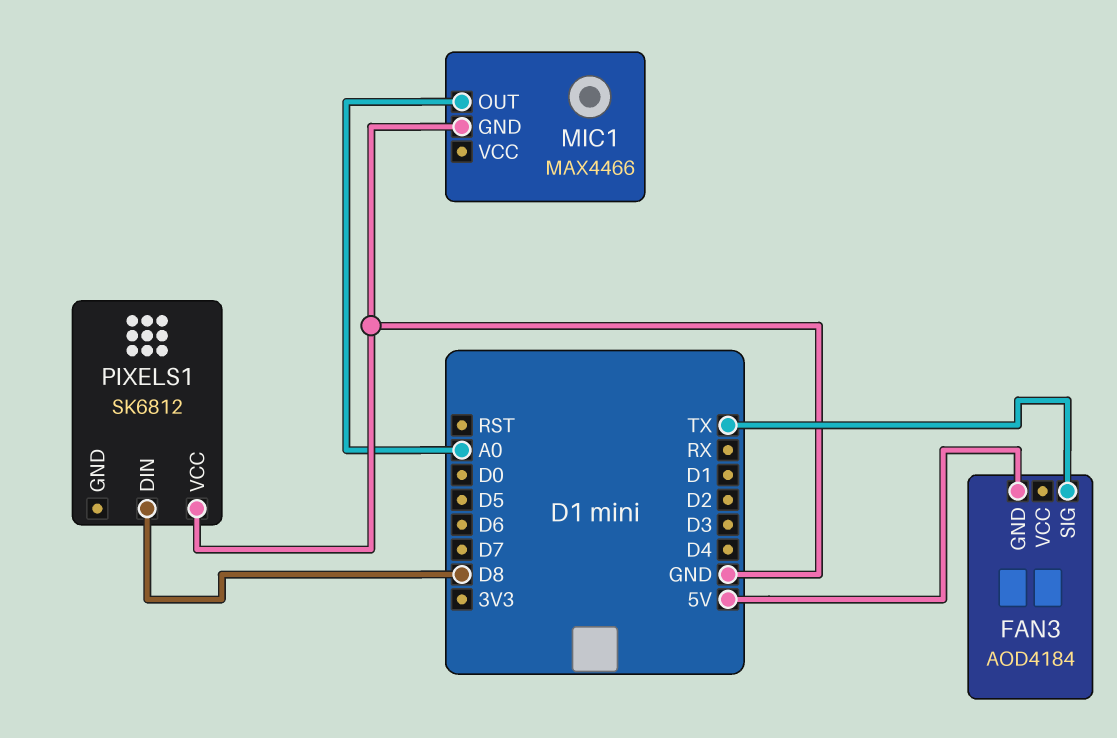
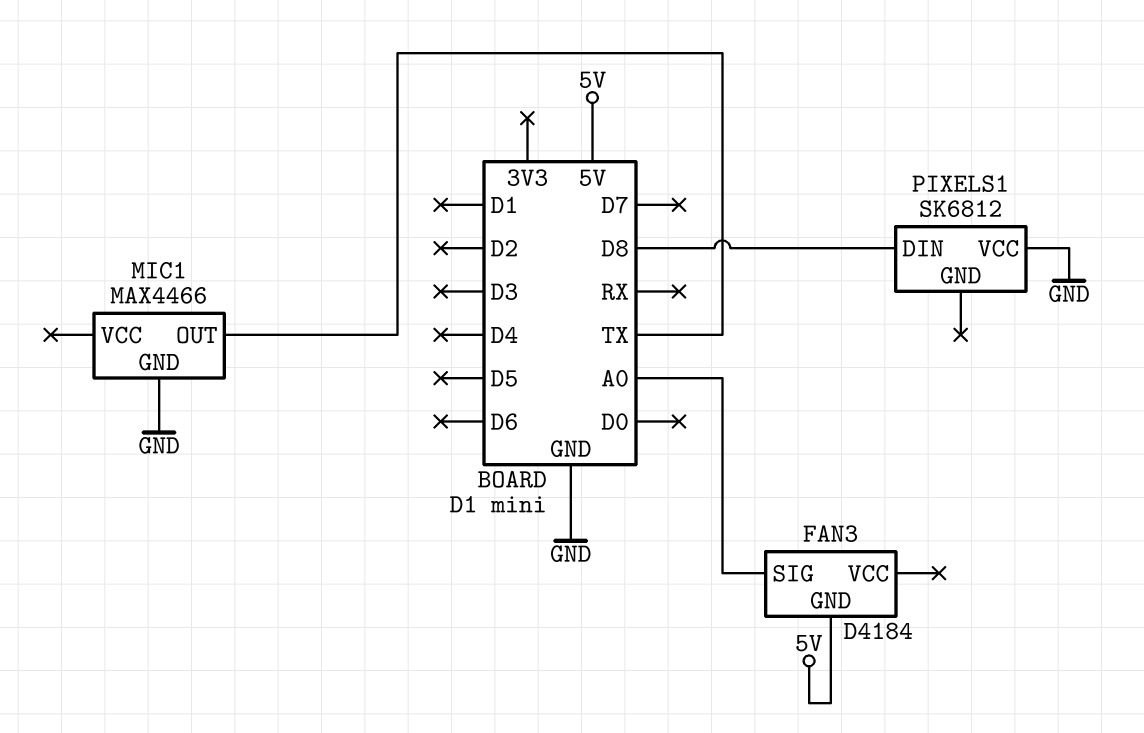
FAN3: AOD4184 -> D4184
FAN3 pin SIG: TX -> A0
MIC1 pin OUT: A0 -> TX

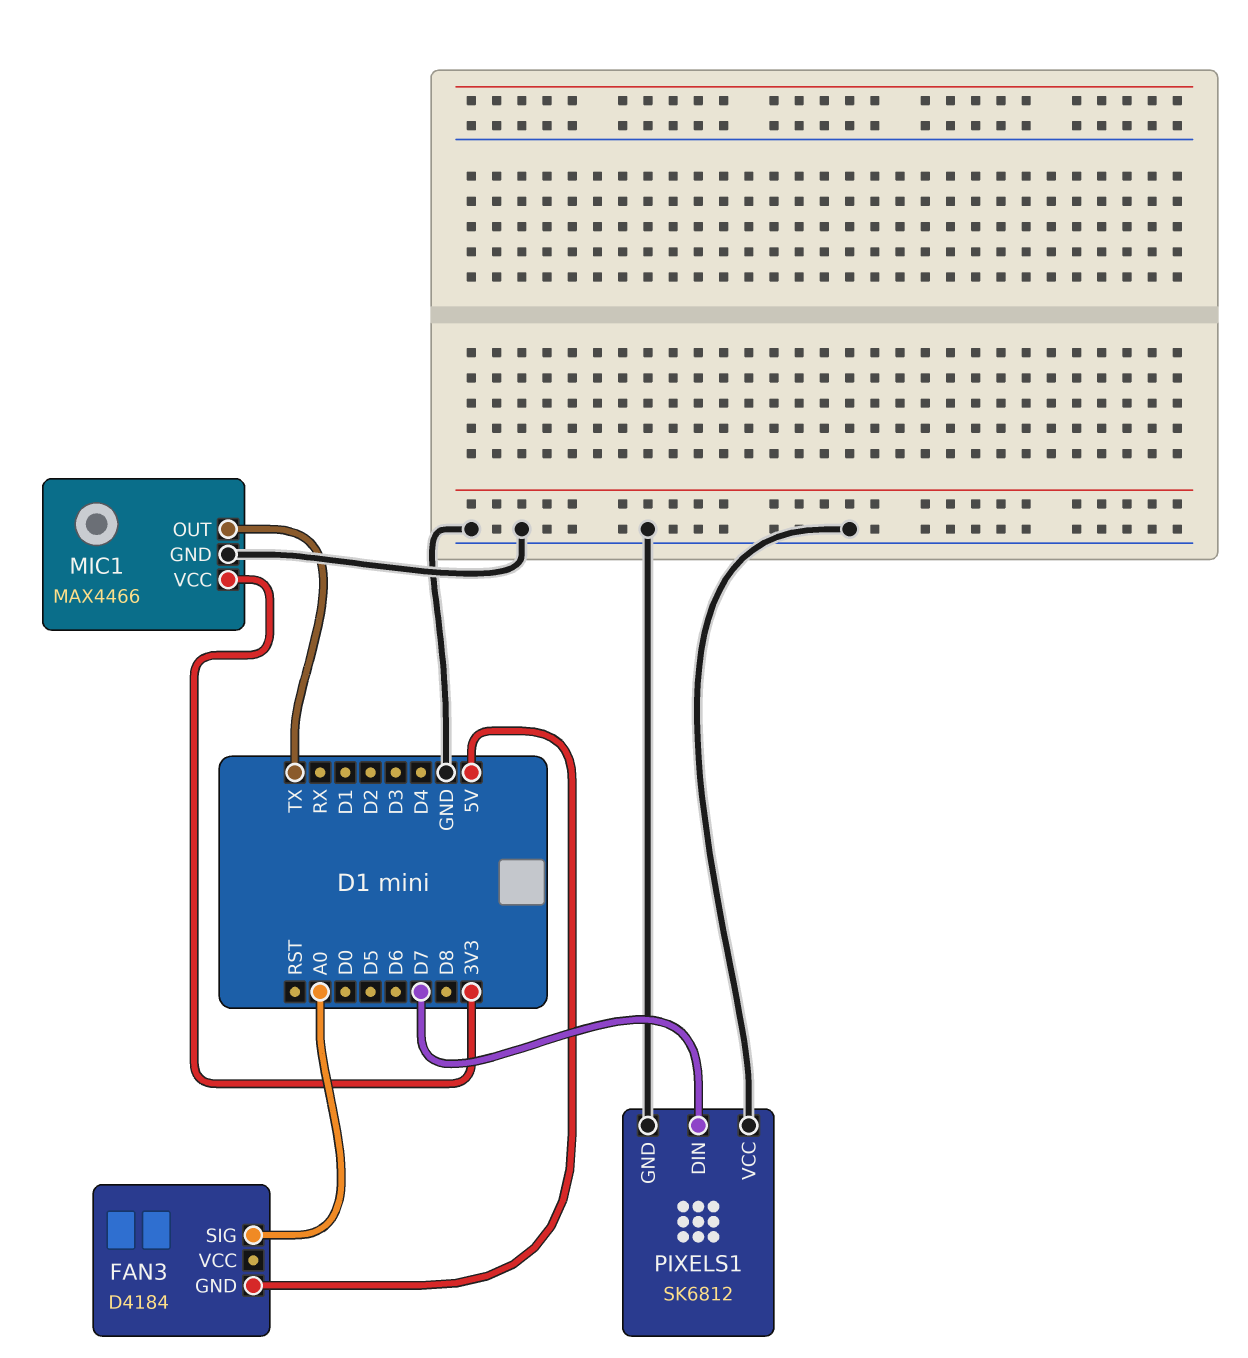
MIC1 pin VCC: none -> 3V3
PIXELS1 pin DIN: D8 -> D7
PIXELS1 pin GND: none -> GND

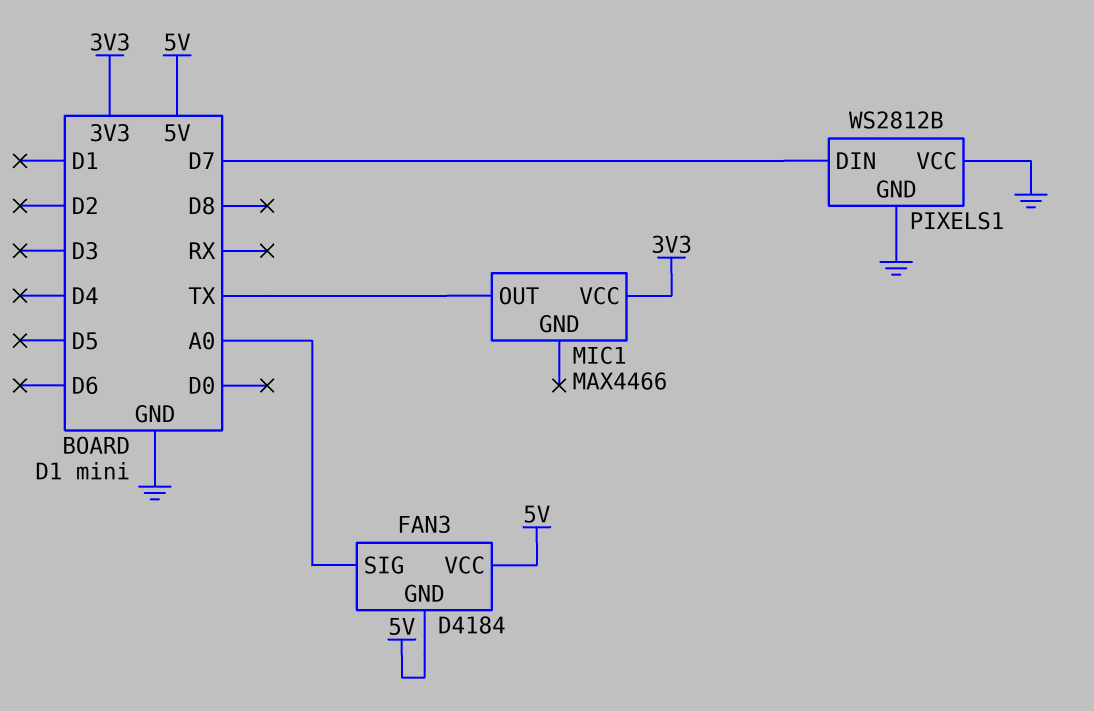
FAN3 pin VCC: none -> 5V
MIC1 pin GND: GND -> none
PIXELS1: SK6812 -> WS2812B

